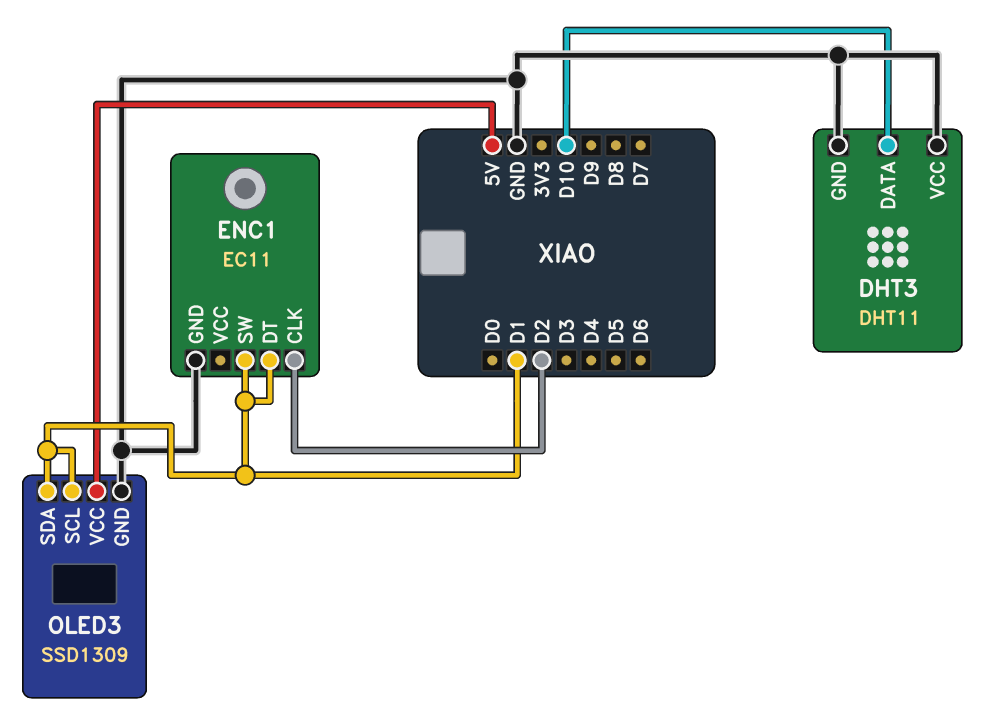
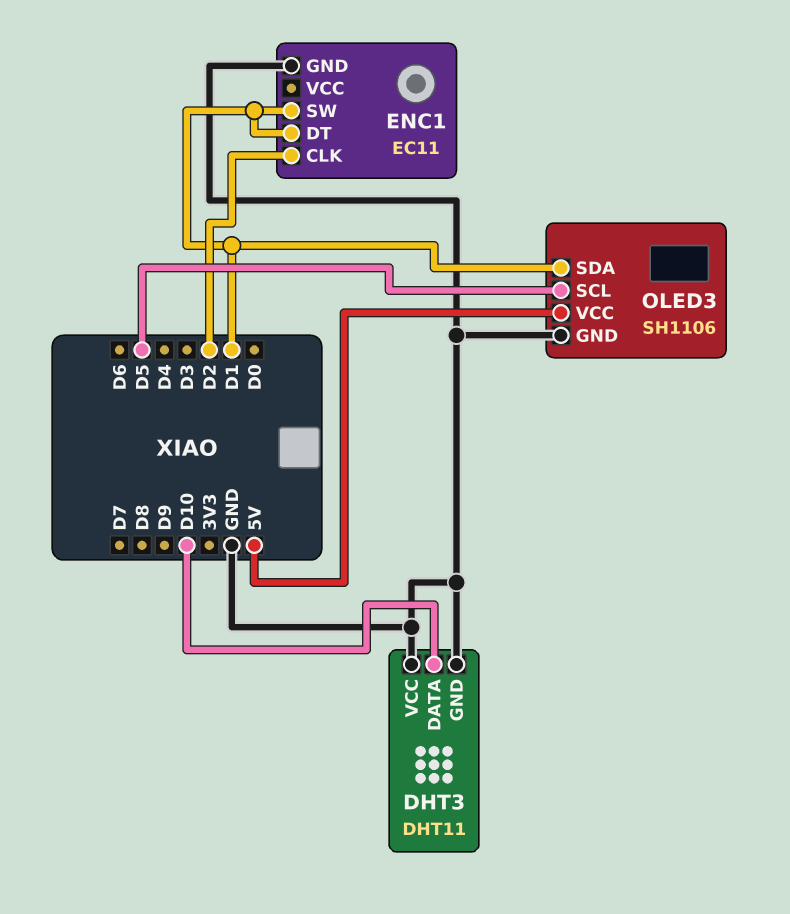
OLED3: SSD1309 -> SH1106
OLED3 pin SCL: D1 -> D5

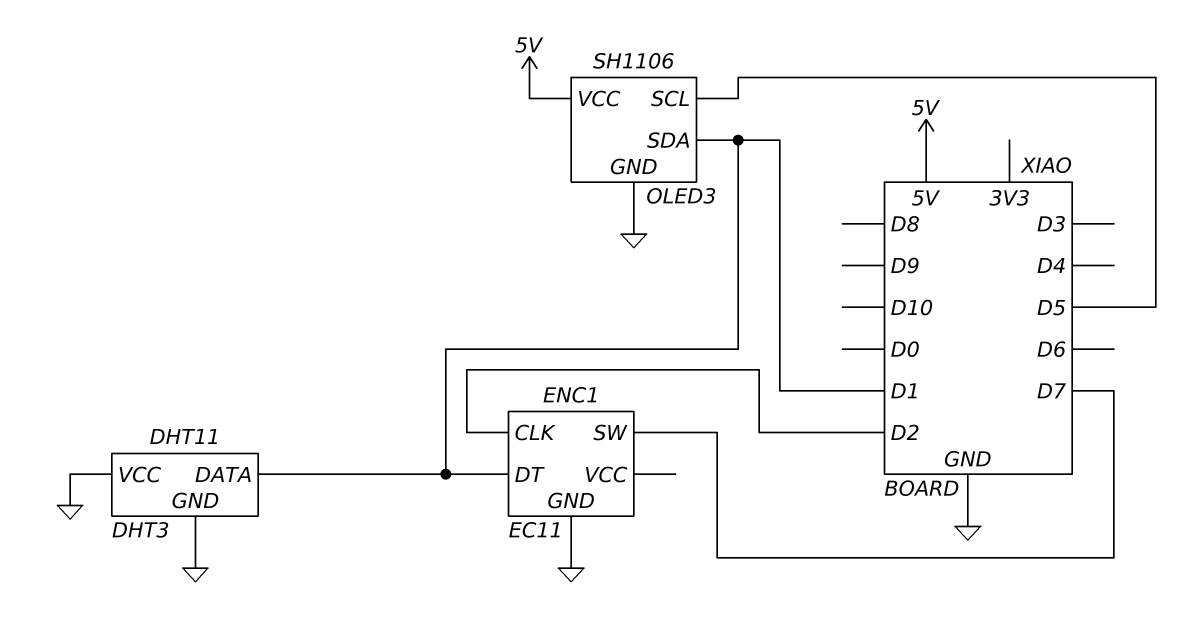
DHT3 pin DATA: D10 -> D1
ENC1 pin SW: D1 -> D7

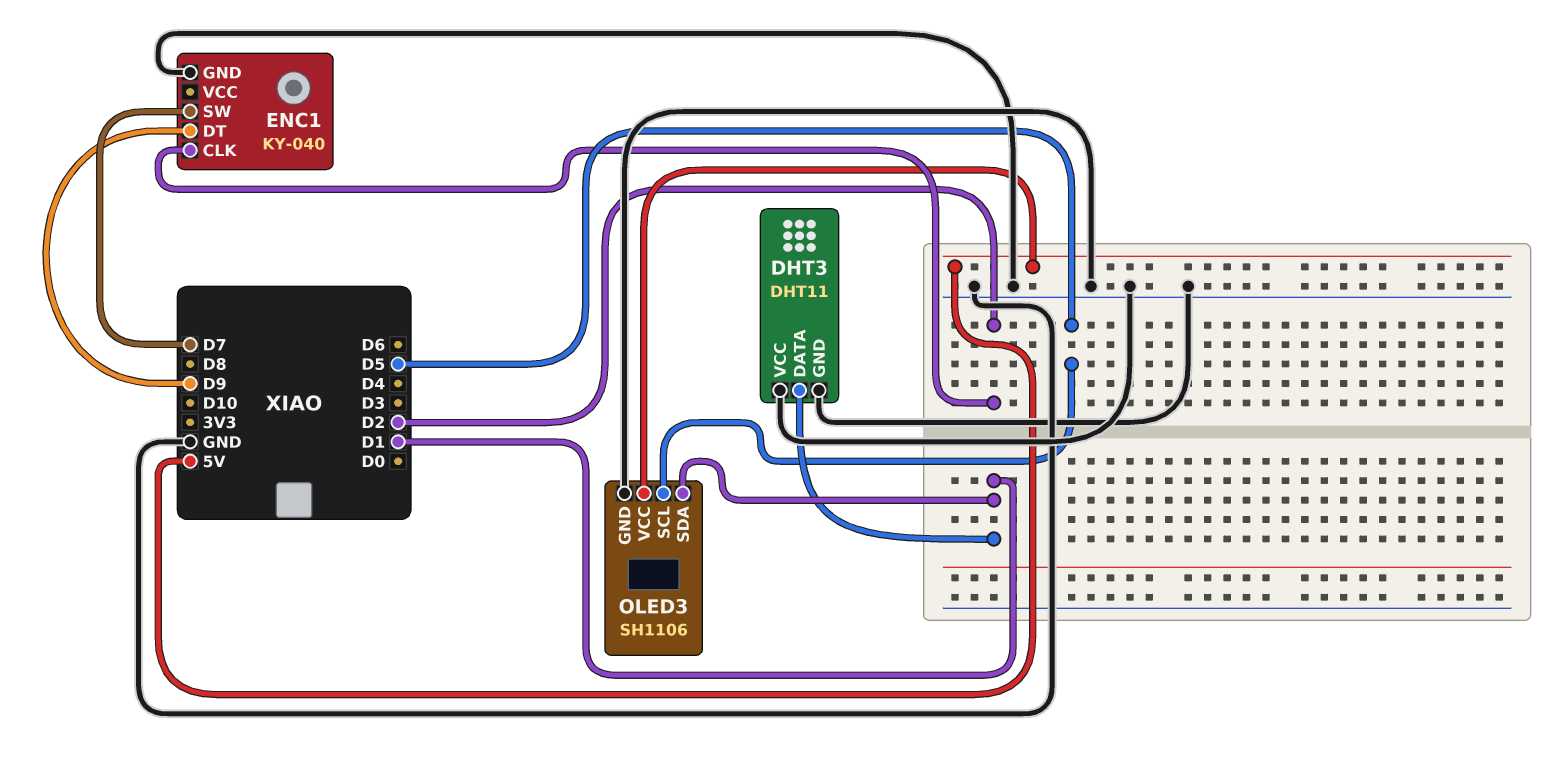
ENC1: EC11 -> KY-040
ENC1 pin DT: D1 -> D9

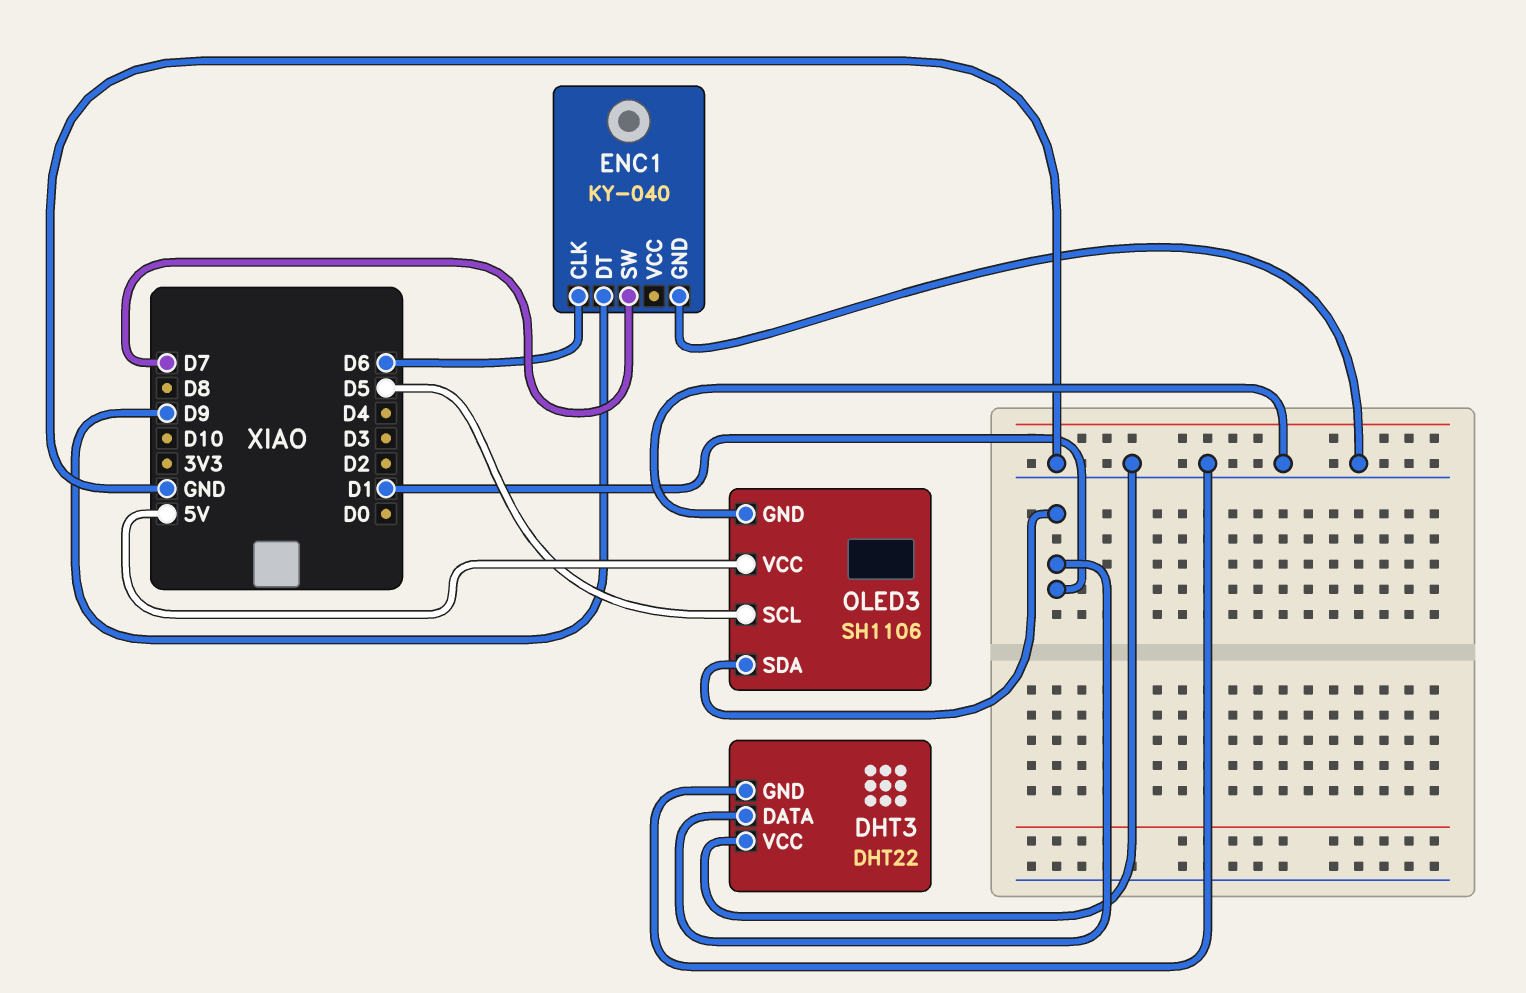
DHT3: DHT11 -> DHT22
ENC1 pin CLK: D2 -> D6

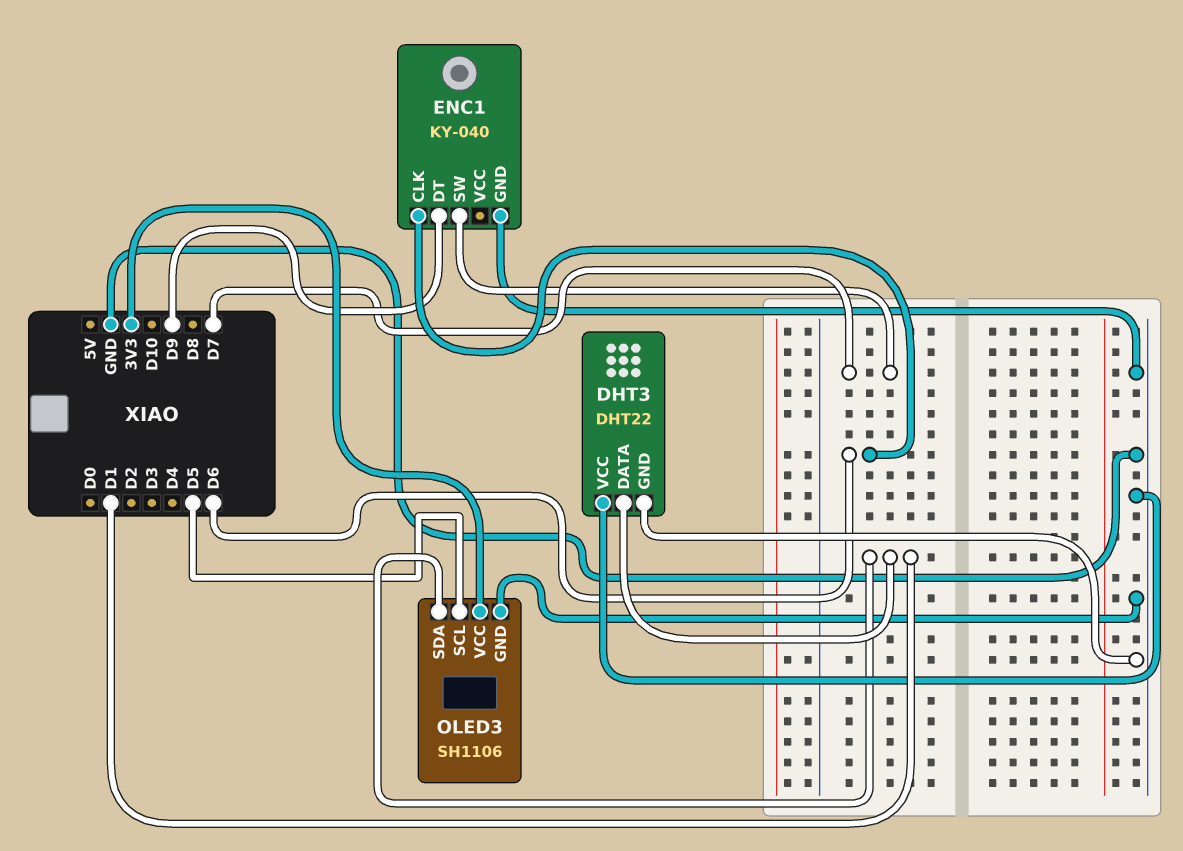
OLED3 pin VCC: 5V -> 3V3

